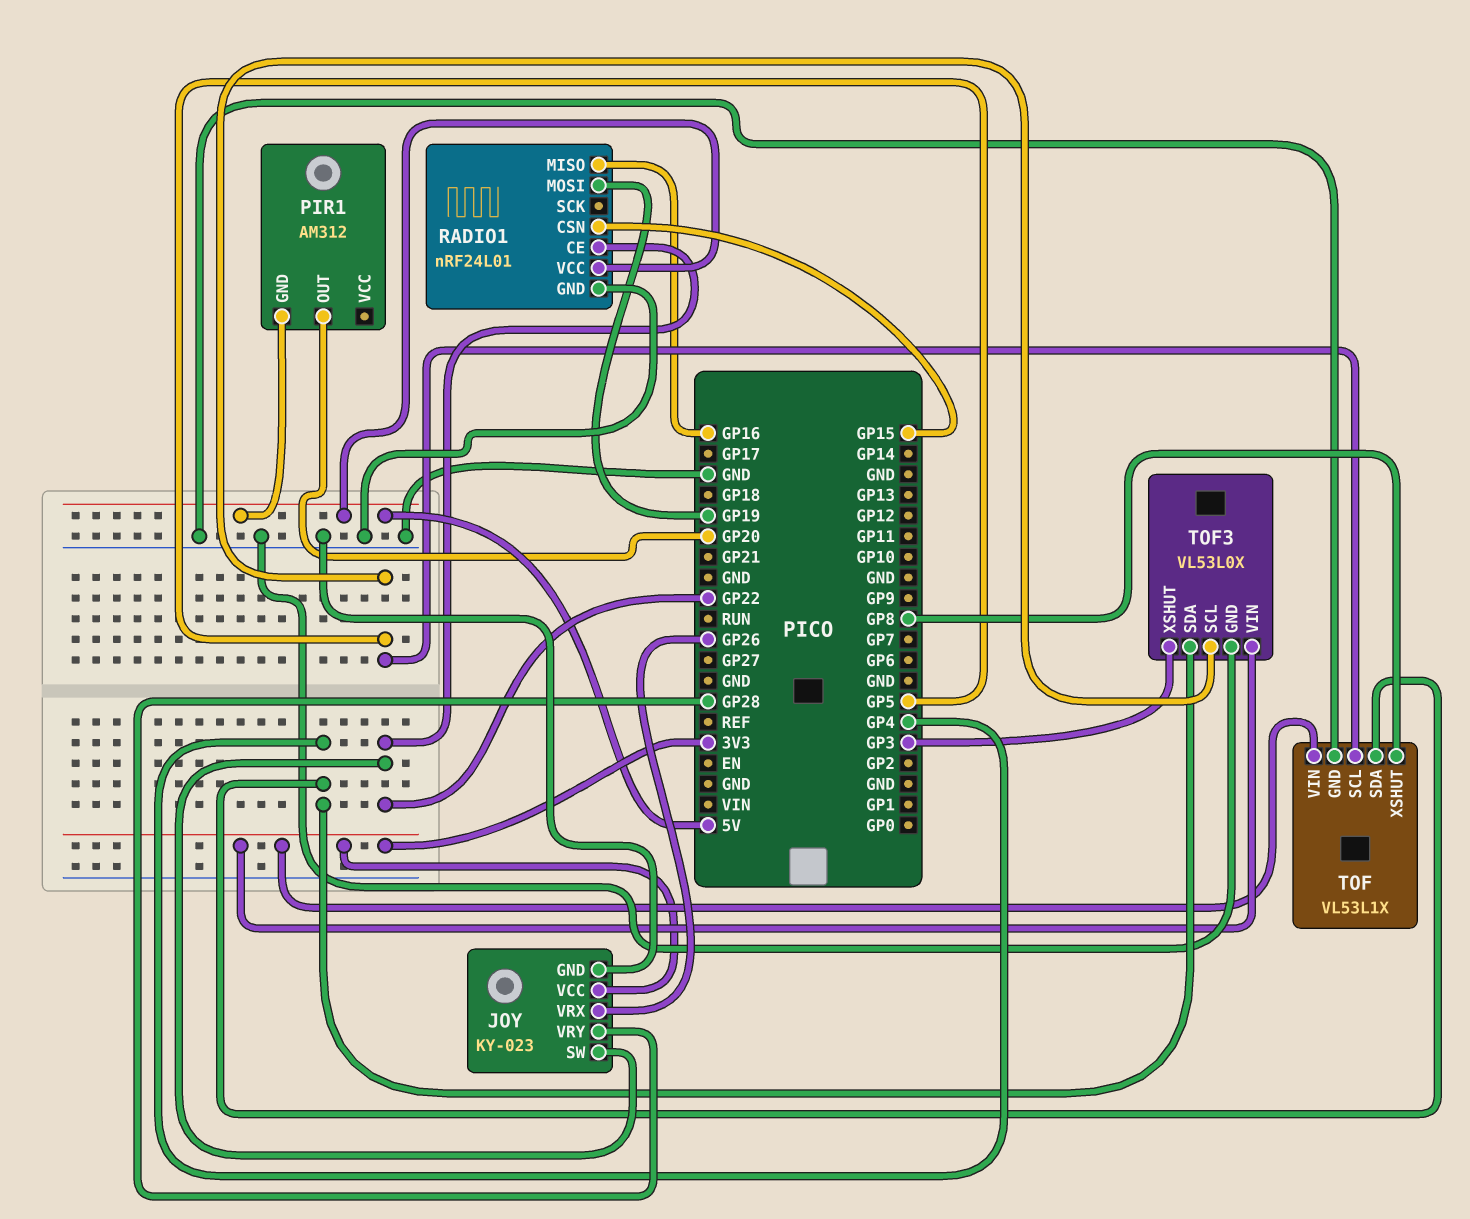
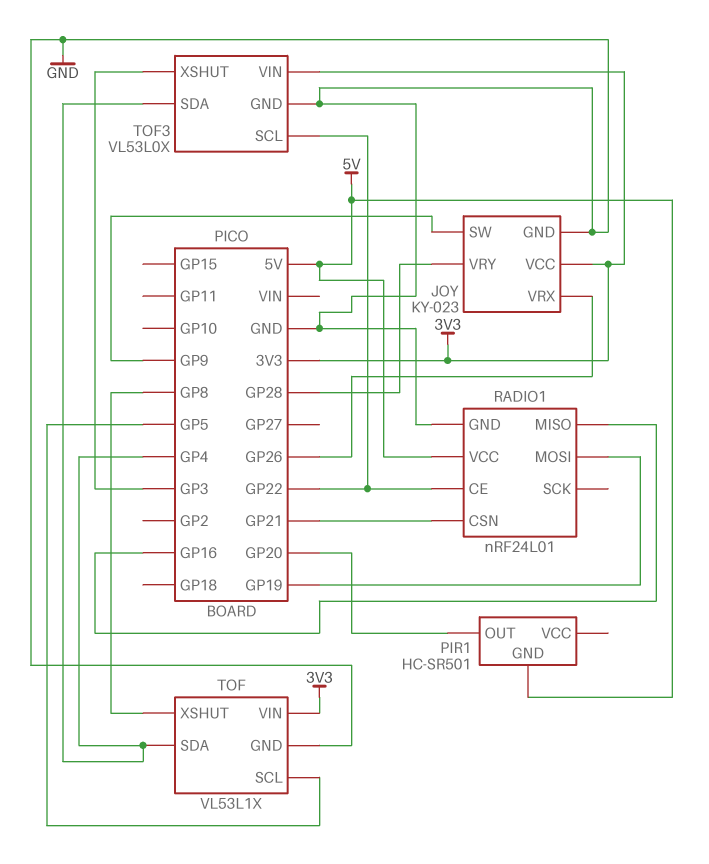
JOY pin SW: GP22 -> GP9
PIR1: AM312 -> HC-SR501
RADIO1 pin CSN: GP15 -> GP21
TOF3 pin SCL: GP5 -> GP22

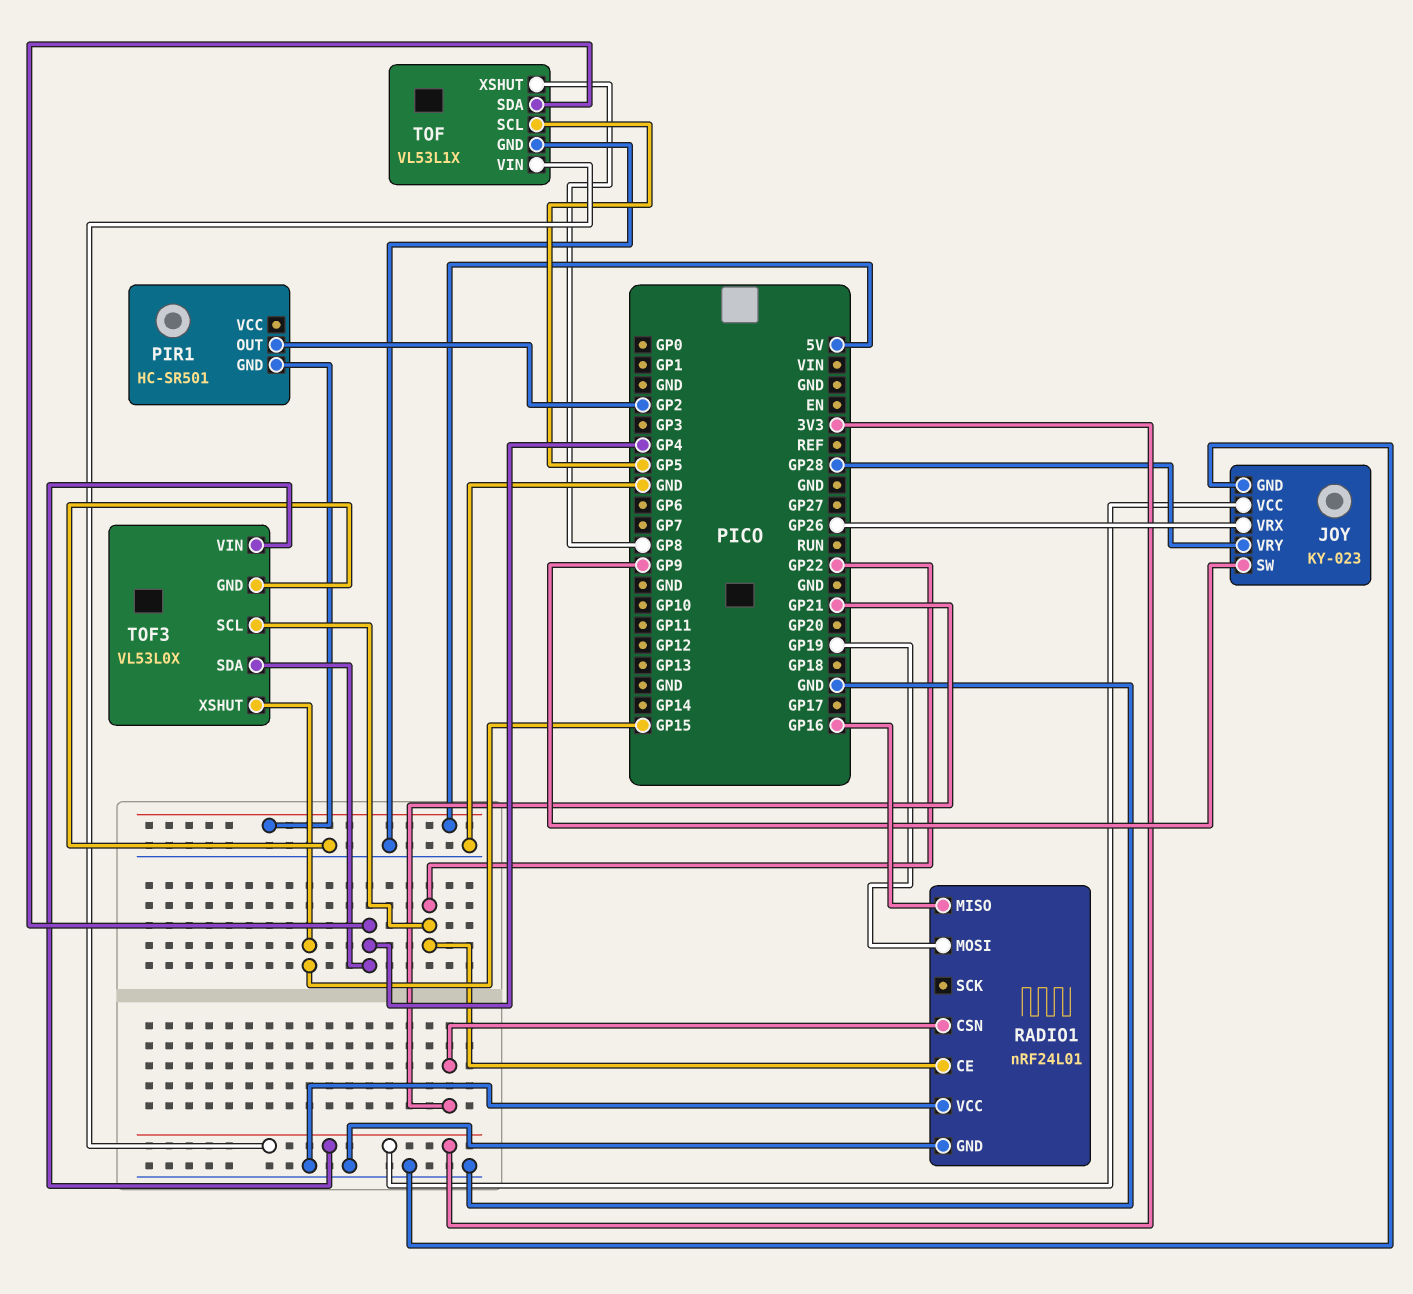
PIR1 pin OUT: GP20 -> GP2
RADIO1 pin VCC: 5V -> GND
TOF3 pin XSHUT: GP3 -> GP15

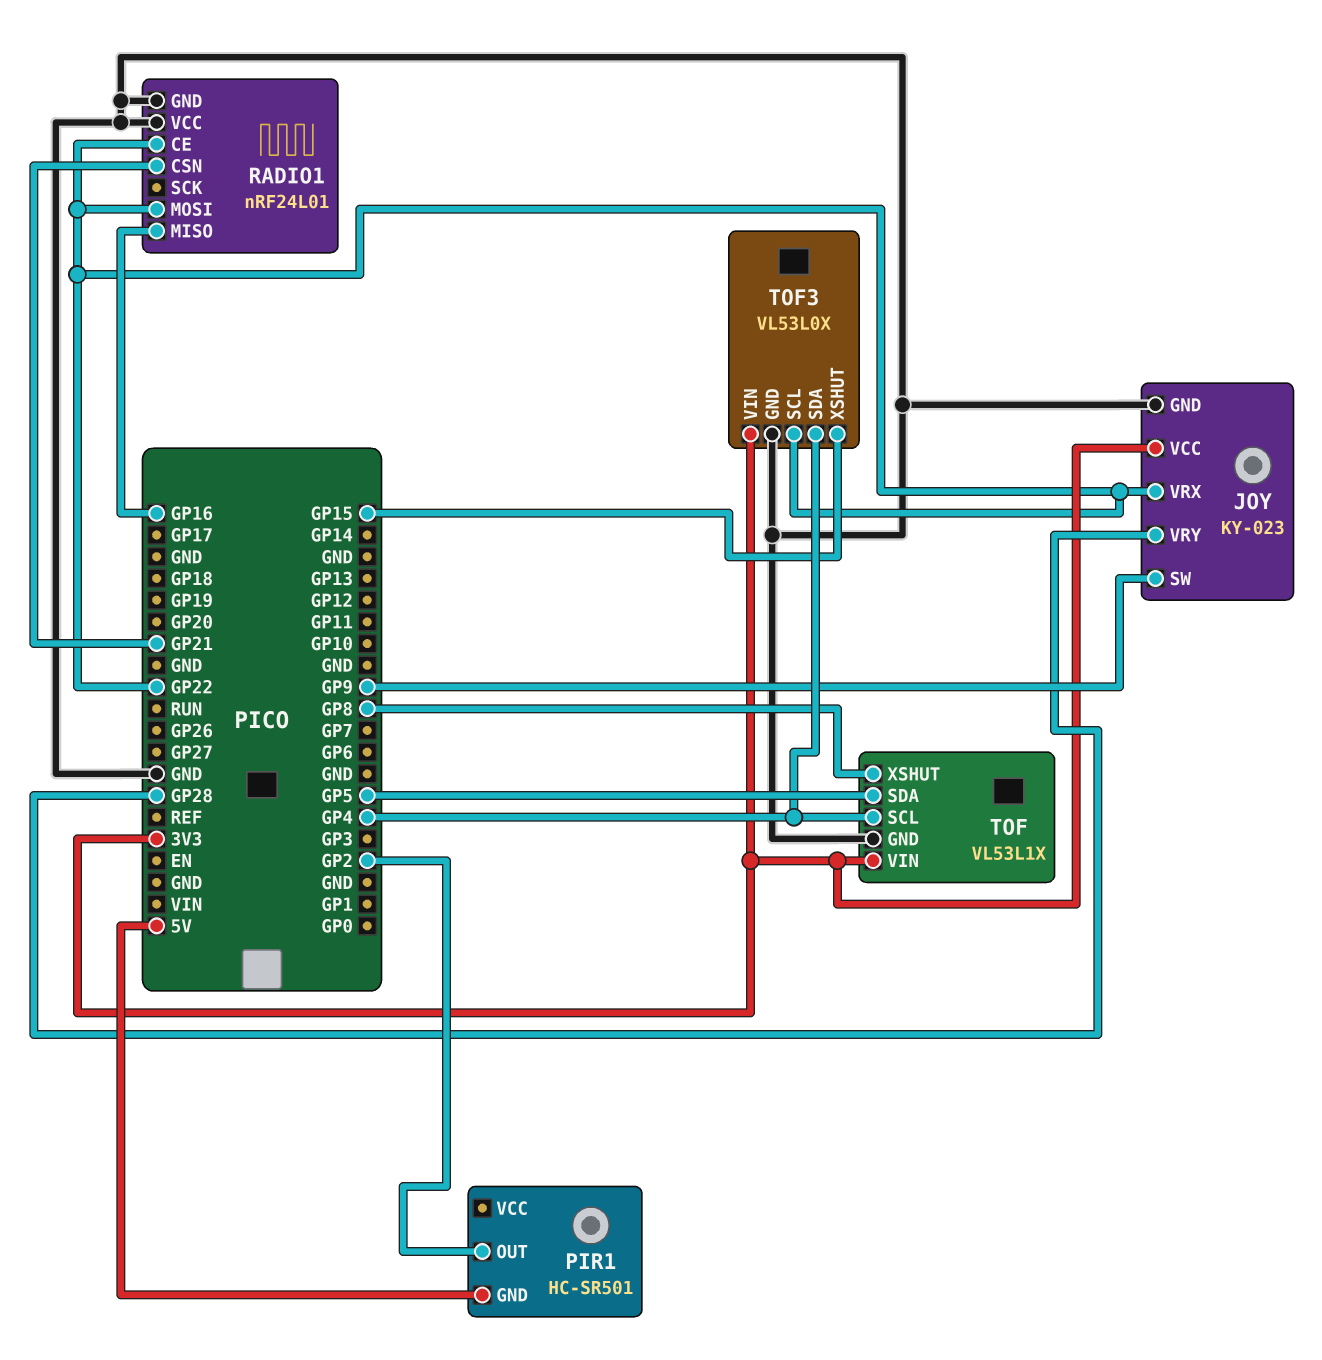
JOY pin VRX: GP26 -> GP22
RADIO1 pin MOSI: GP19 -> GP22
TOF pin SCL: GP5 -> GP4
TOF pin SDA: GP4 -> GP5

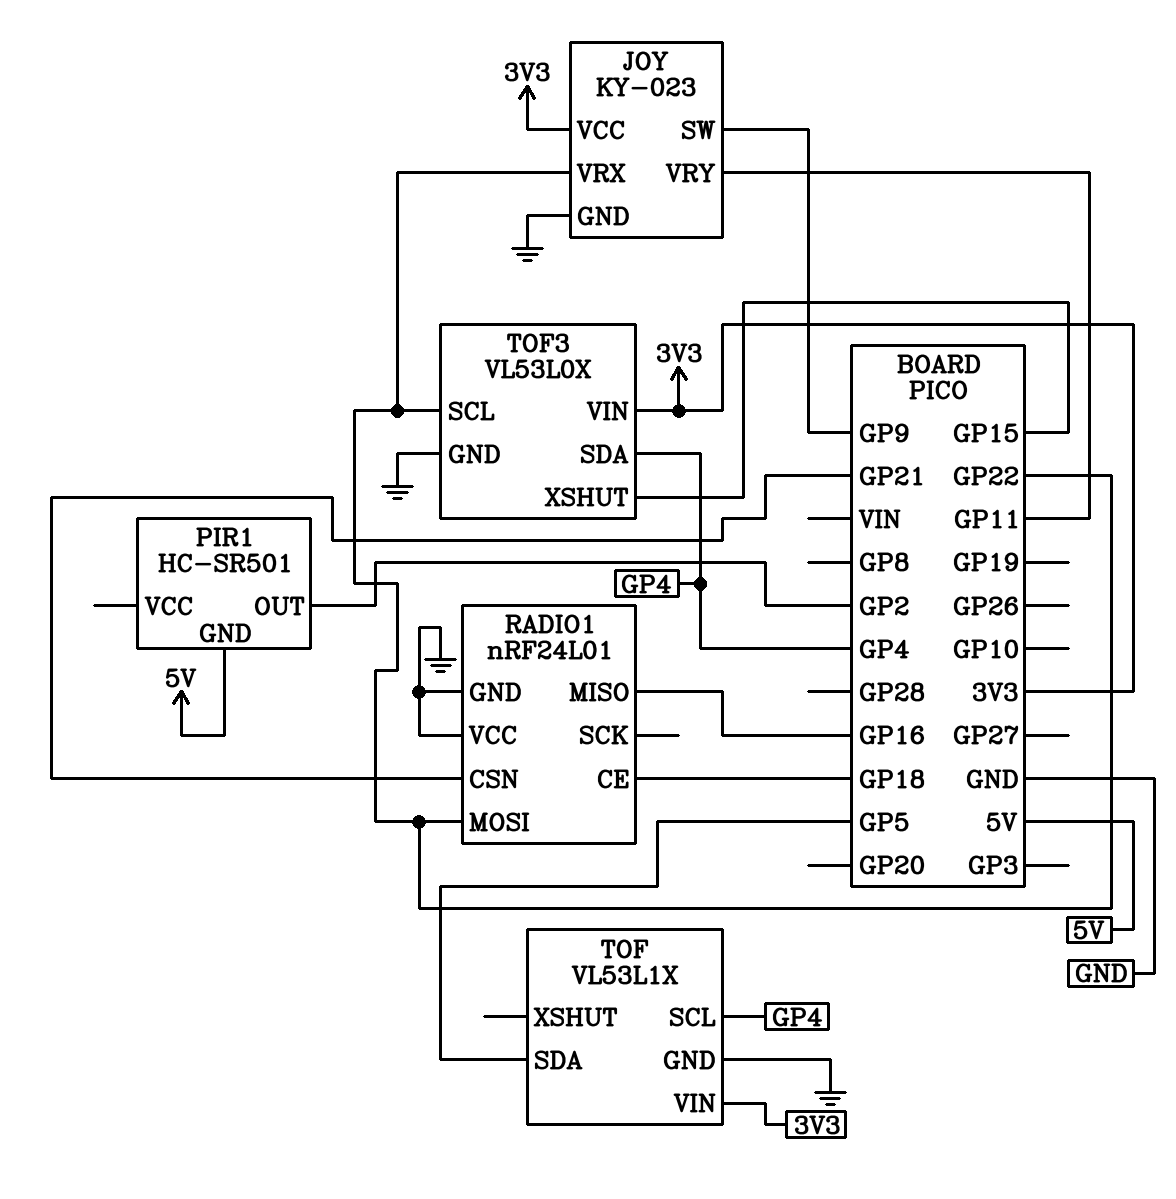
JOY pin VRY: GP28 -> GP11
RADIO1 pin CE: GP22 -> GP18
TOF pin XSHUT: GP8 -> none

